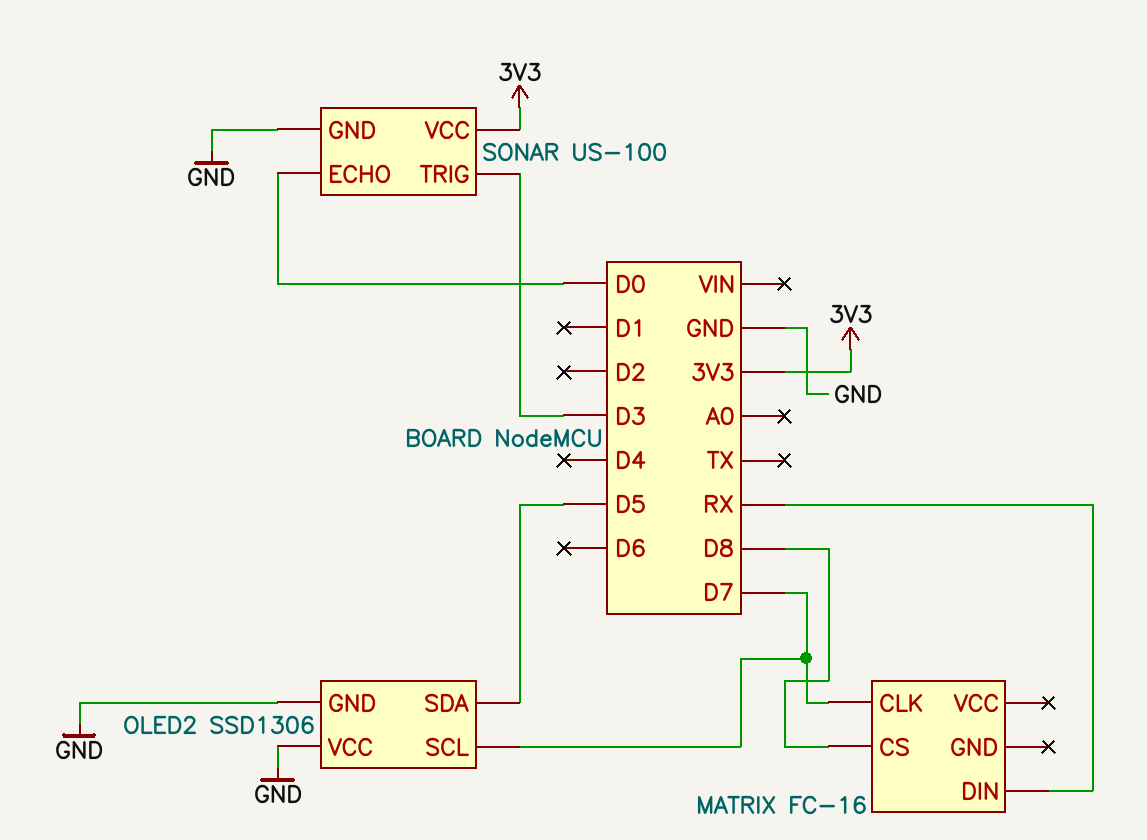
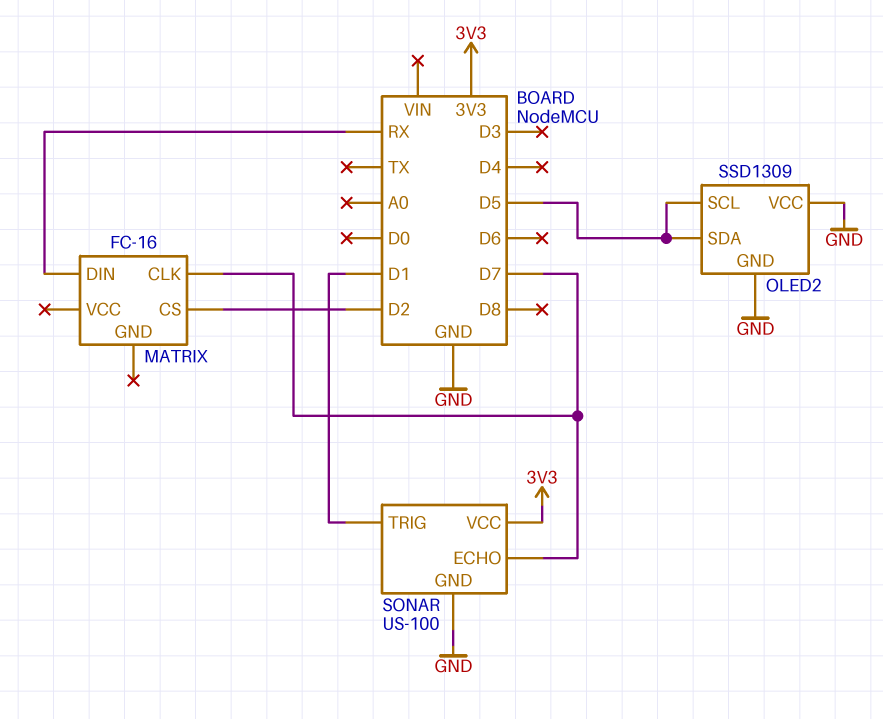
MATRIX pin CS: D8 -> D2
OLED2: SSD1306 -> SSD1309
OLED2 pin SCL: D7 -> D5
SONAR pin ECHO: D0 -> D7
SONAR pin TRIG: D3 -> D1

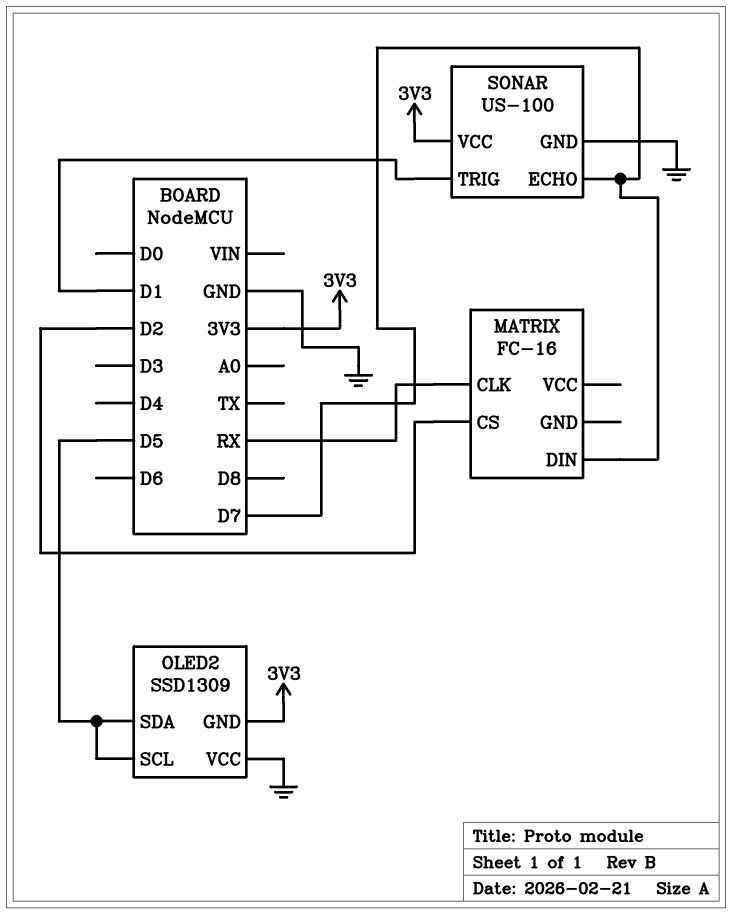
MATRIX pin CLK: D7 -> RX
MATRIX pin DIN: RX -> D7
OLED2 pin GND: GND -> 3V3

